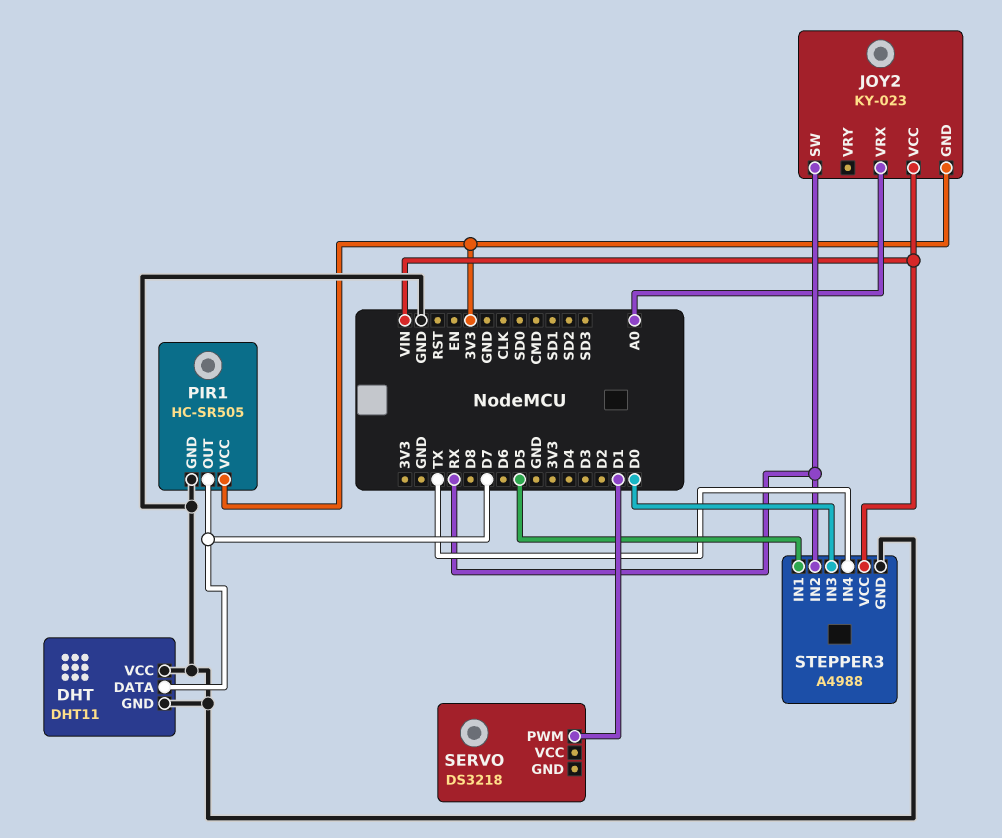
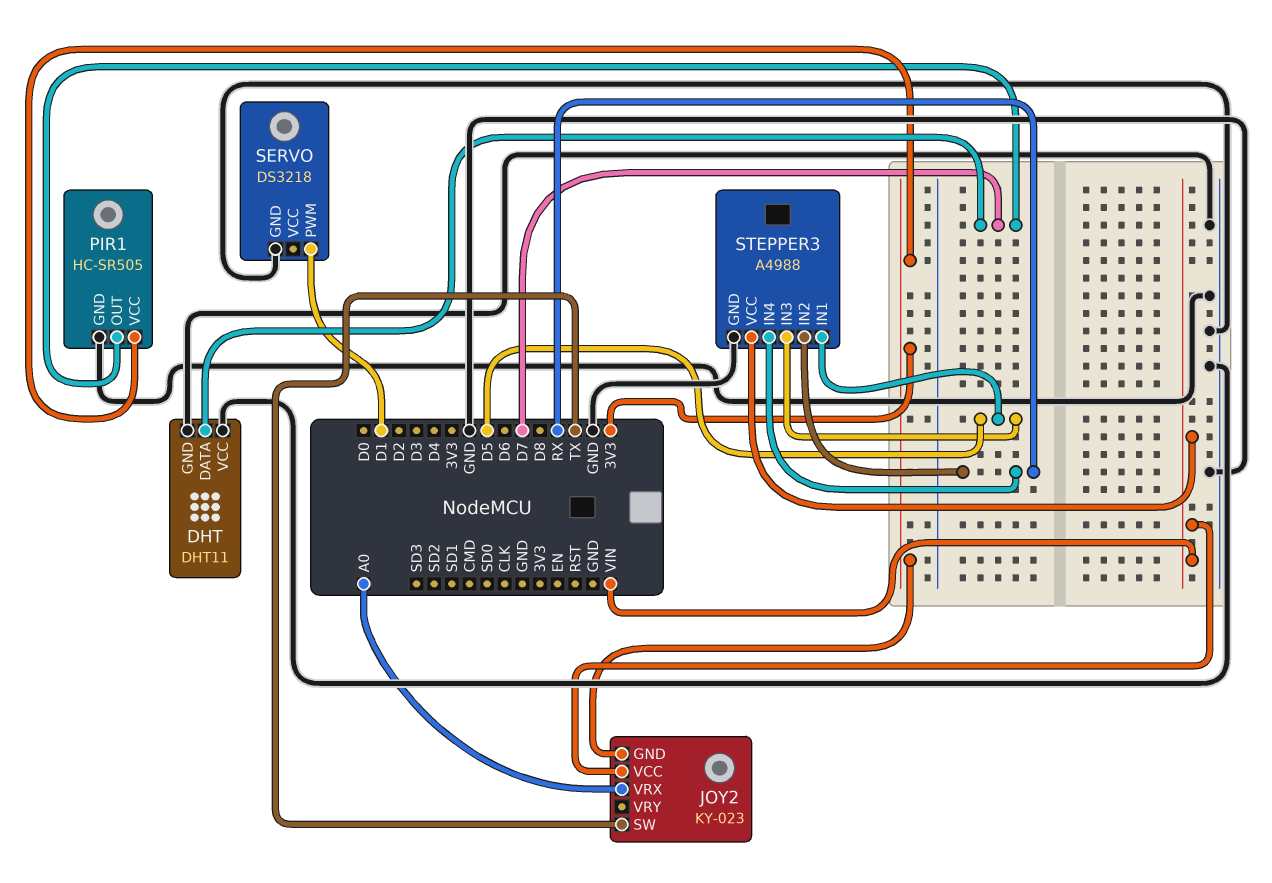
JOY2 pin SW: RX -> TX
SERVO pin GND: none -> GND
STEPPER3 pin IN3: D0 -> D5
STEPPER3 pin IN4: TX -> RX

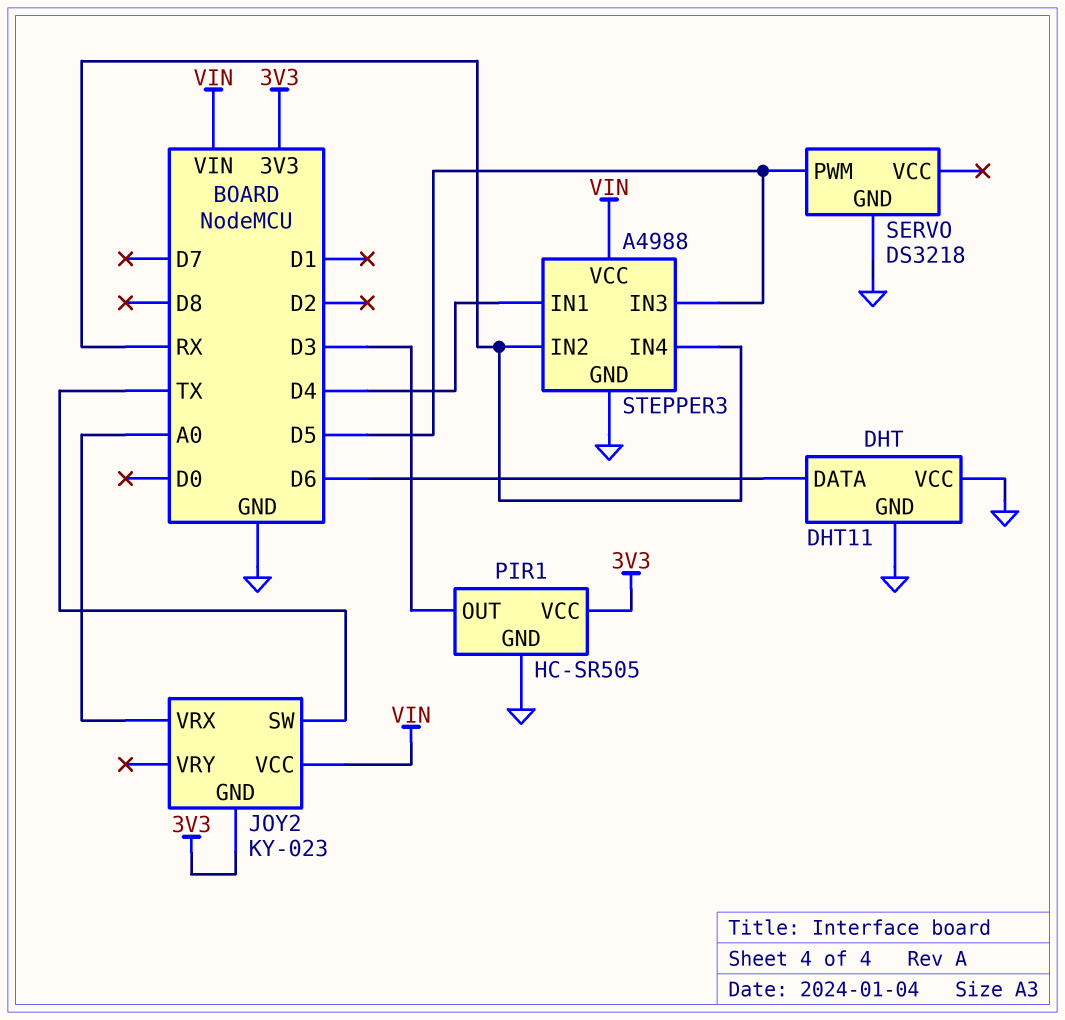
DHT pin DATA: D7 -> D6
PIR1 pin OUT: D7 -> D3
SERVO pin PWM: D1 -> D5
STEPPER3 pin IN1: D5 -> D4

